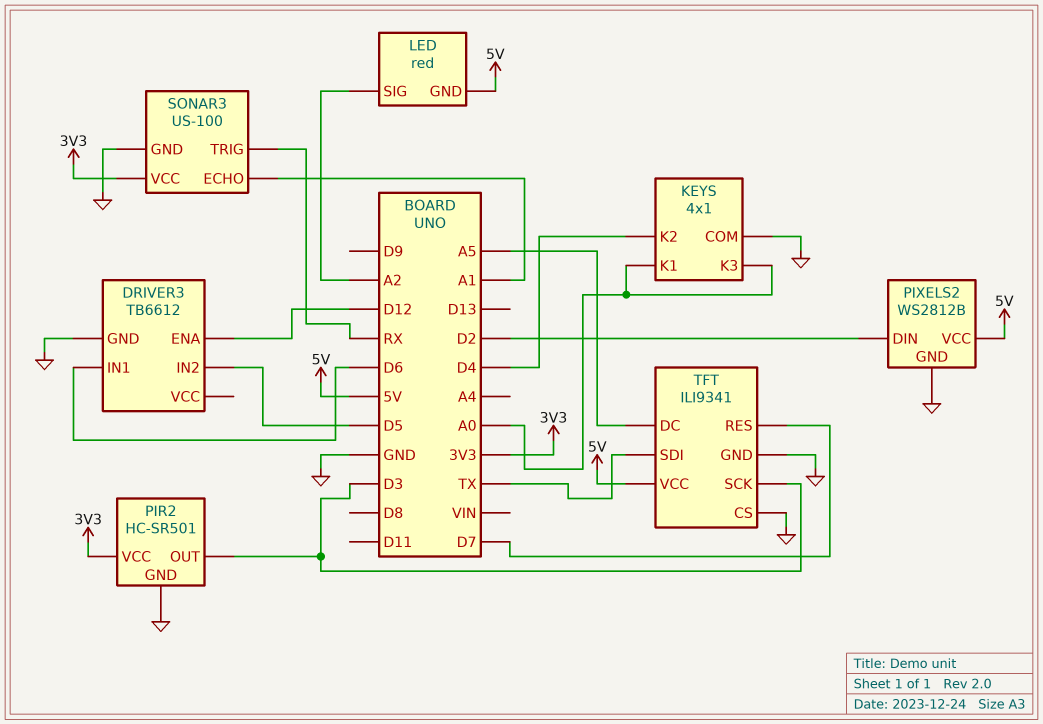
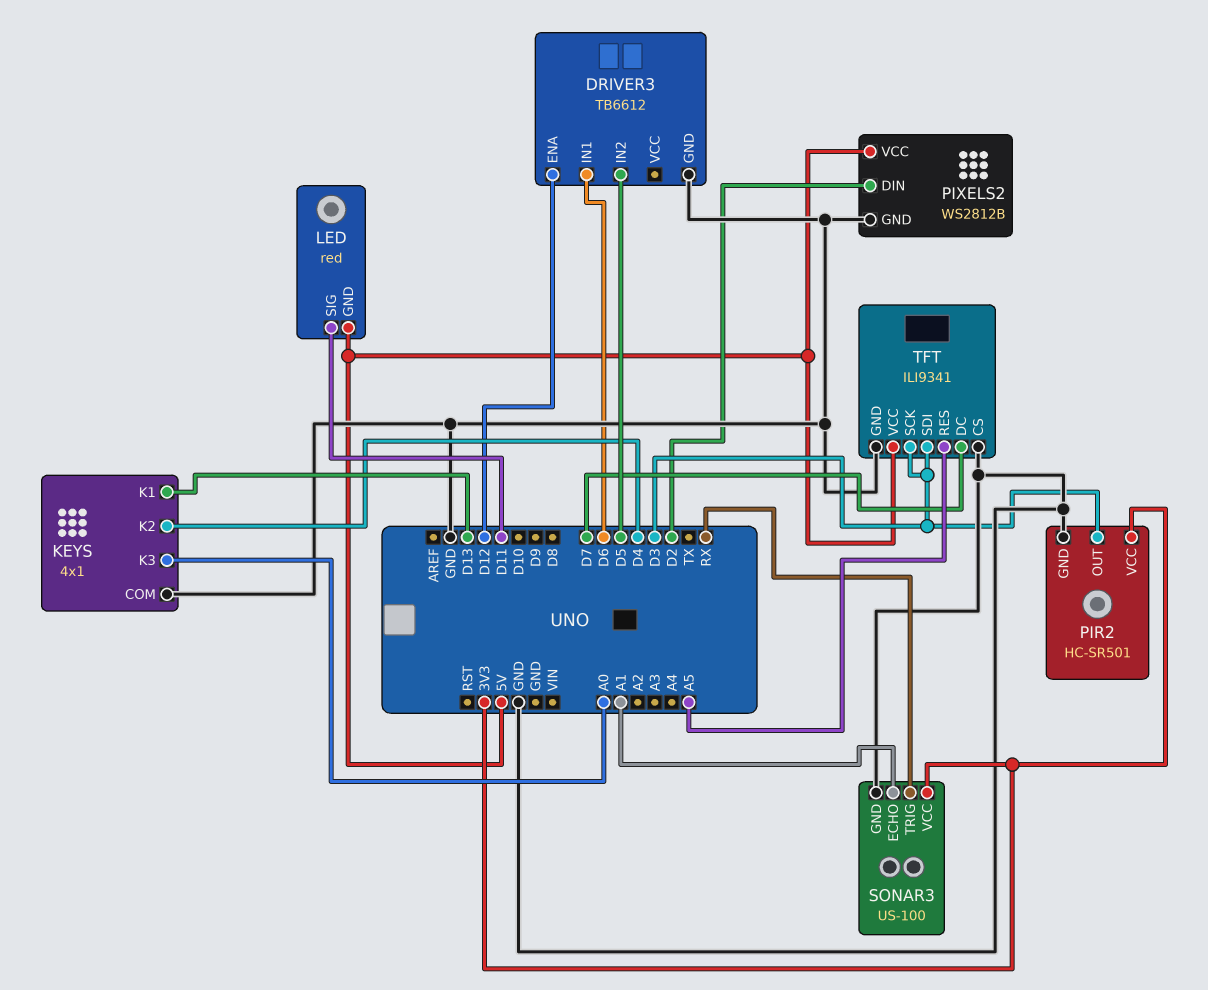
KEYS pin K1: A0 -> D13
LED pin SIG: A2 -> D11
TFT pin DC: A5 -> D7
TFT pin RES: D7 -> A5
TFT pin SDI: TX -> D3

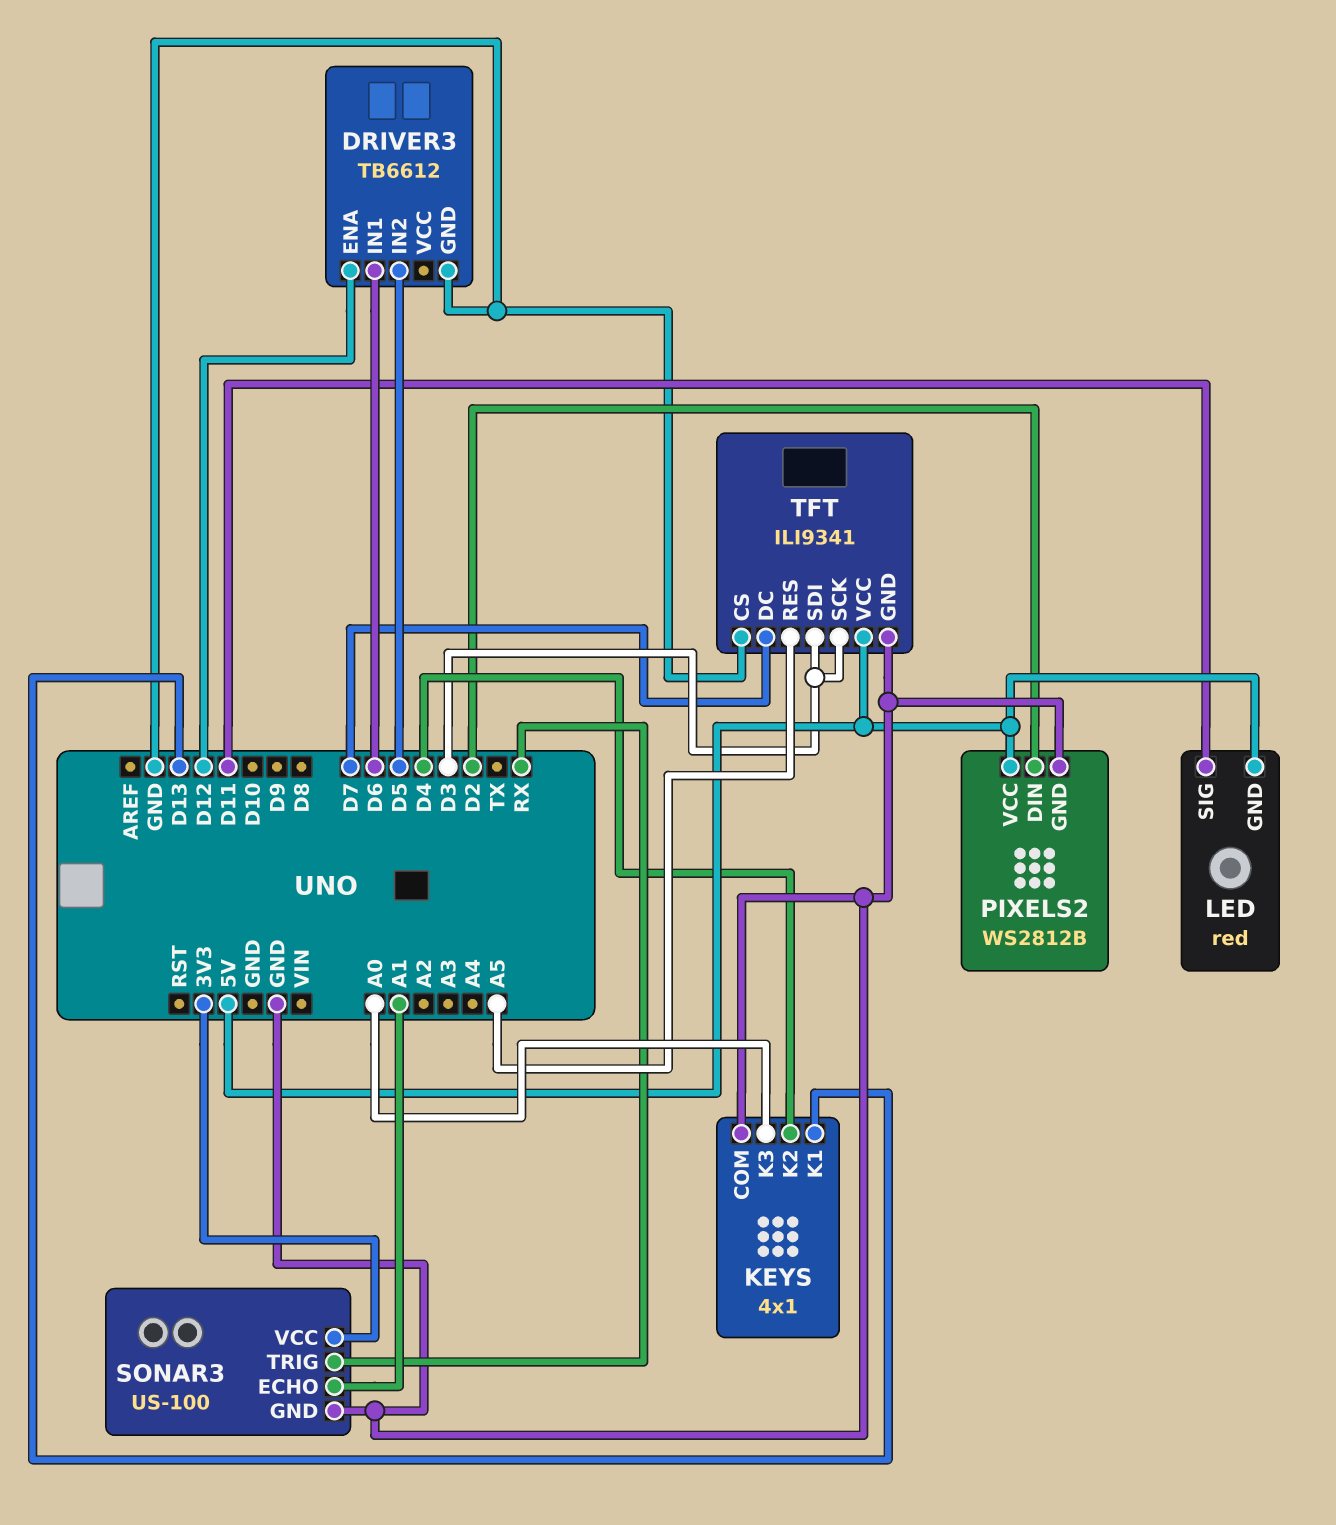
PIR2: HC-SR501 -> none
PIR2 pin GND: GND -> none
PIR2 pin OUT: D3 -> none
PIR2 pin VCC: 3V3 -> none

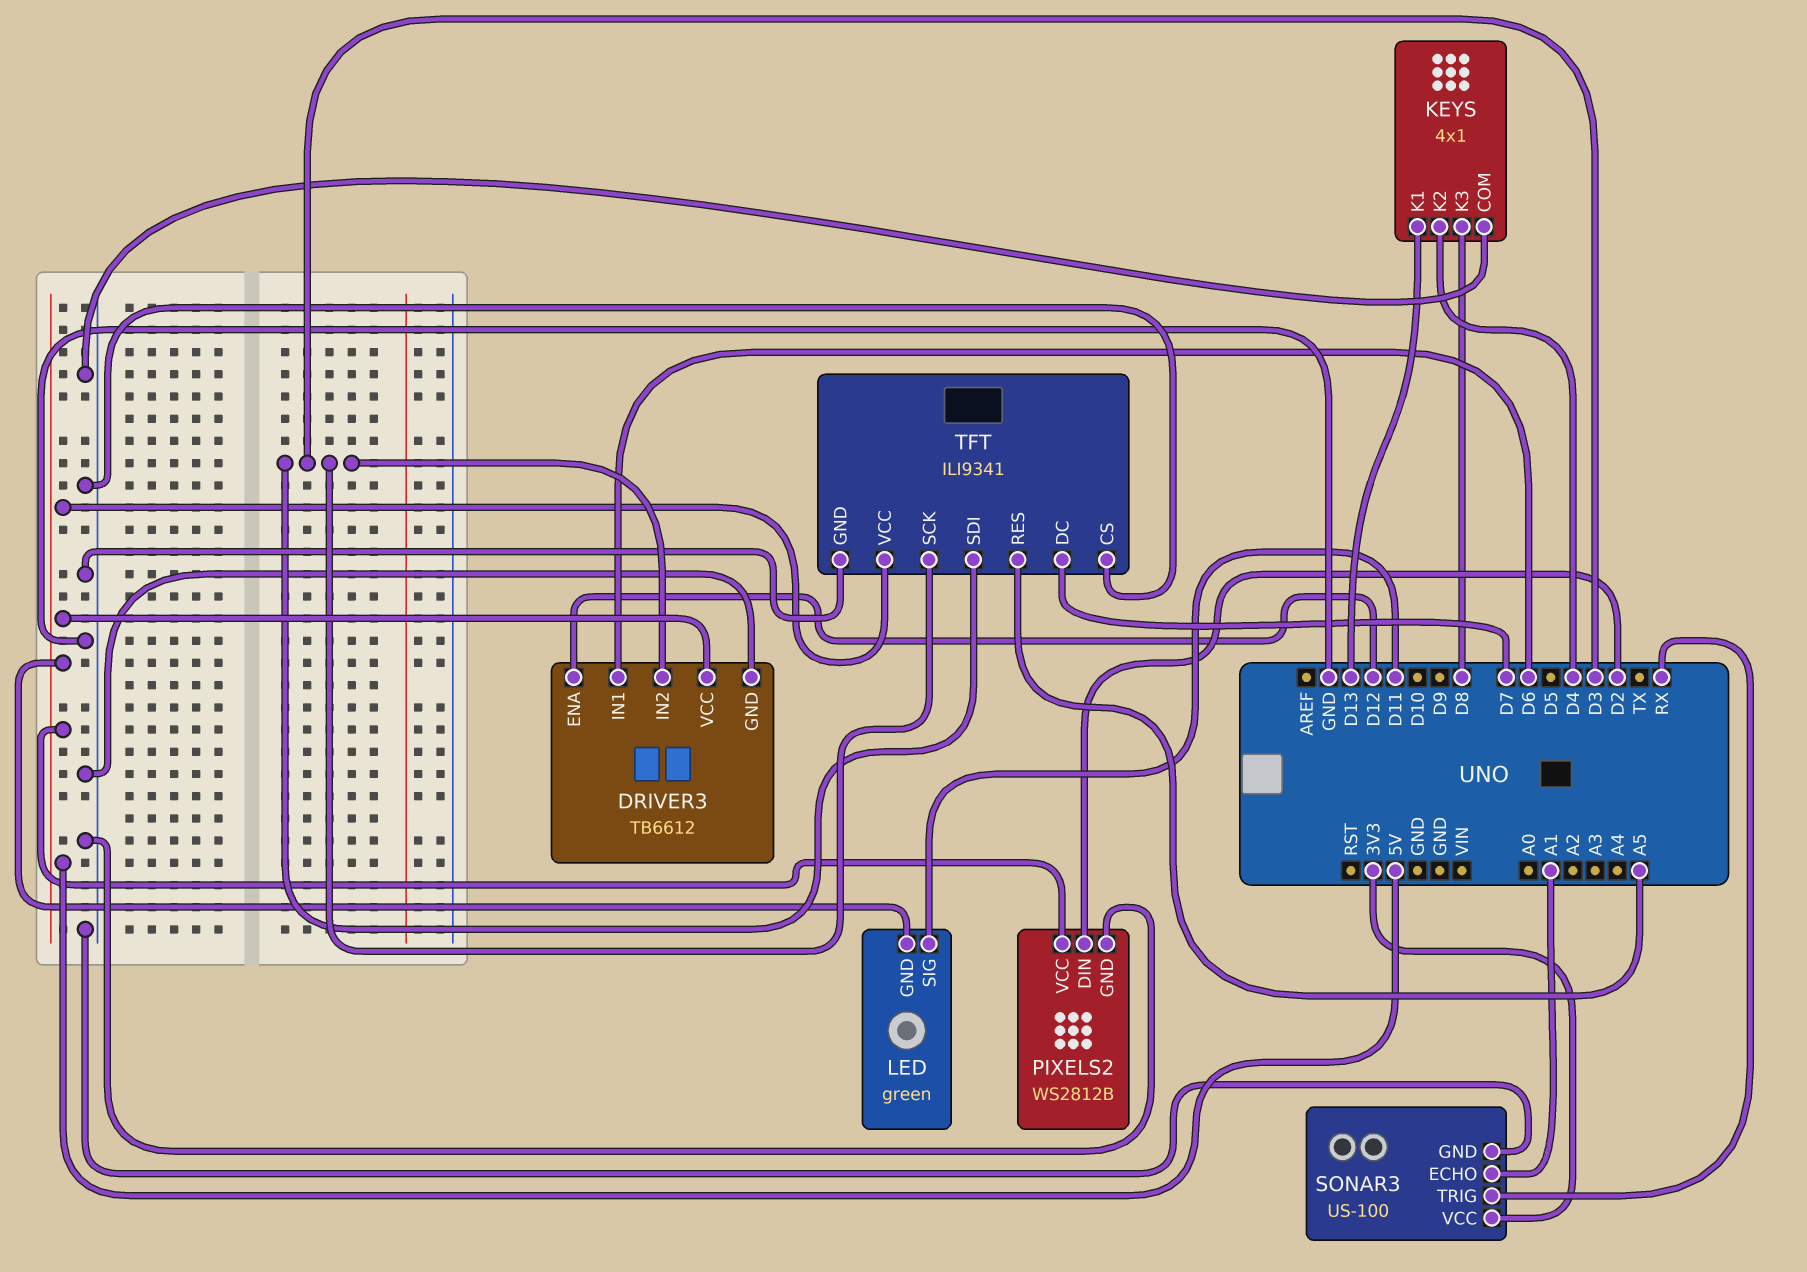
DRIVER3 pin IN2: D5 -> D3
DRIVER3 pin VCC: none -> 5V
KEYS pin K3: A0 -> D8
LED: red -> green

